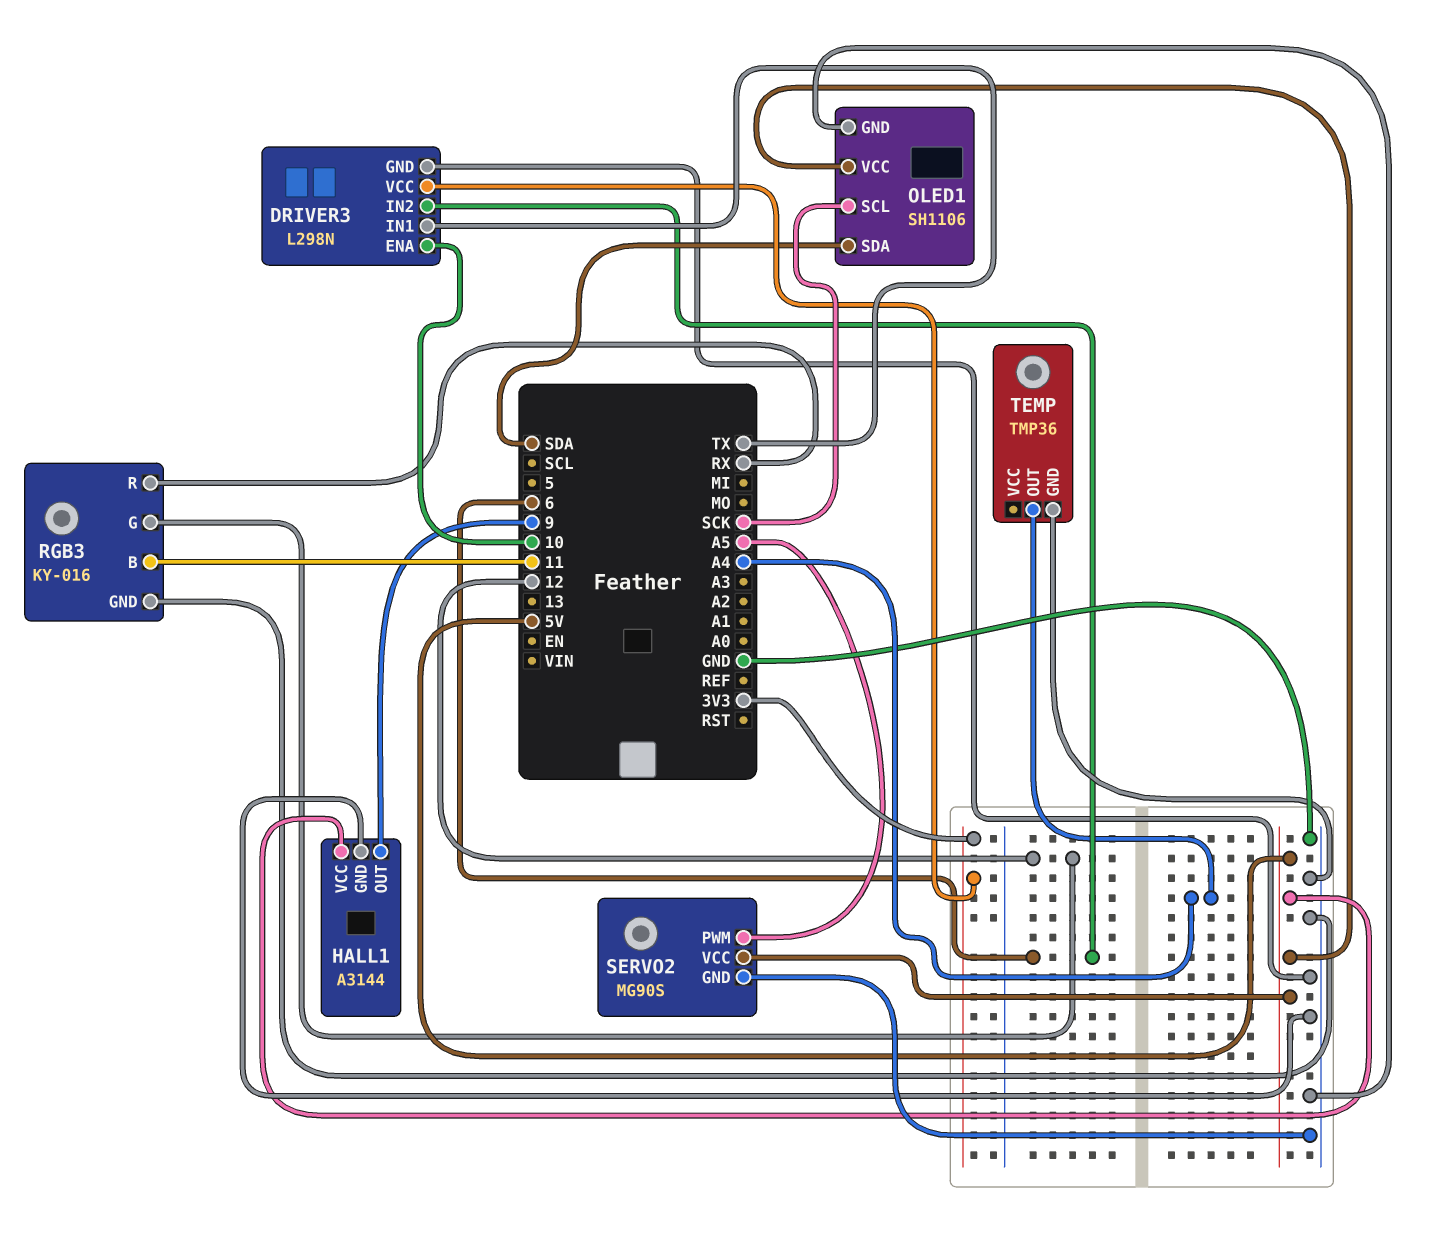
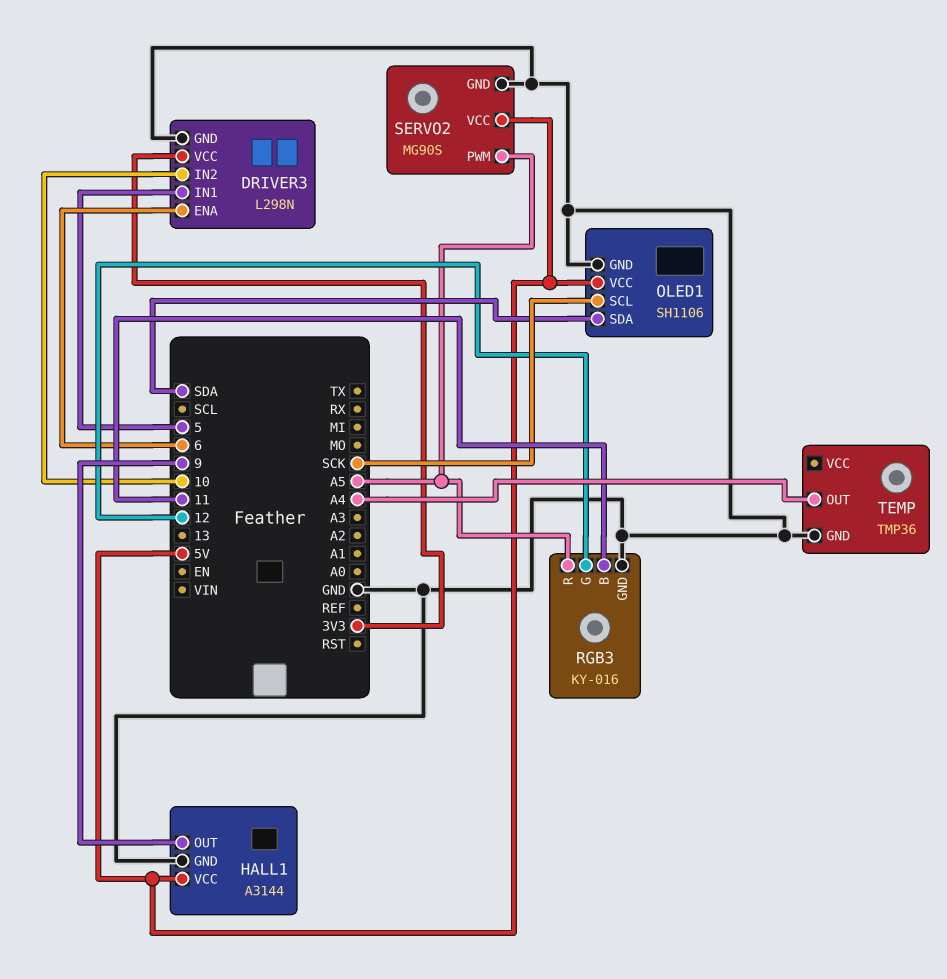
DRIVER3 pin ENA: 10 -> 6
DRIVER3 pin IN1: TX -> 5
DRIVER3 pin IN2: 6 -> 10
RGB3 pin R: RX -> A5

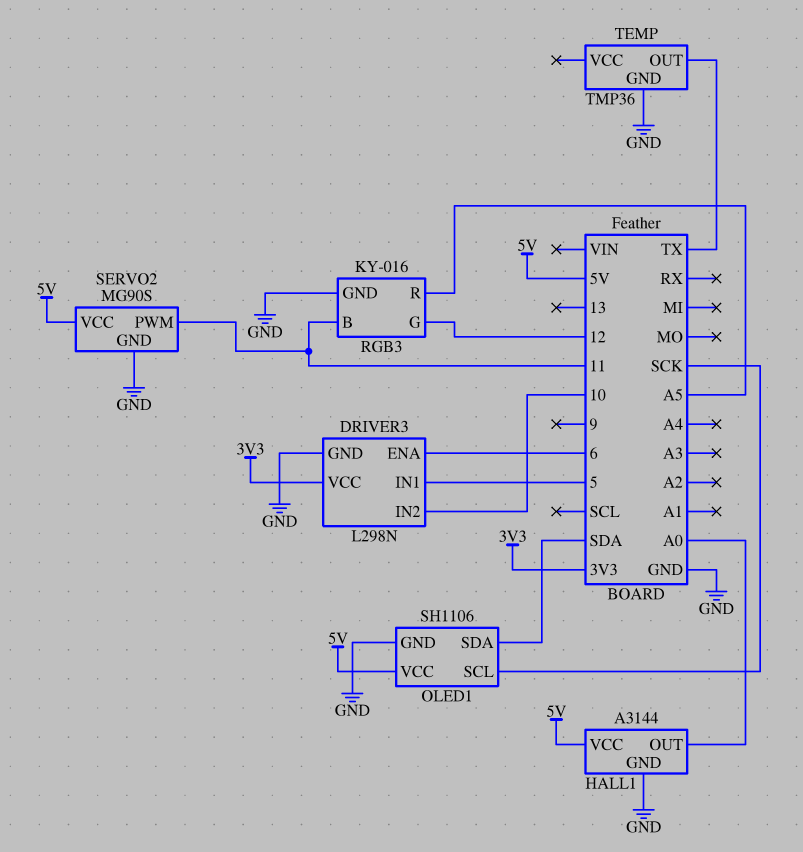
HALL1 pin OUT: 9 -> A0
SERVO2 pin PWM: A5 -> 11
TEMP pin OUT: A4 -> TX

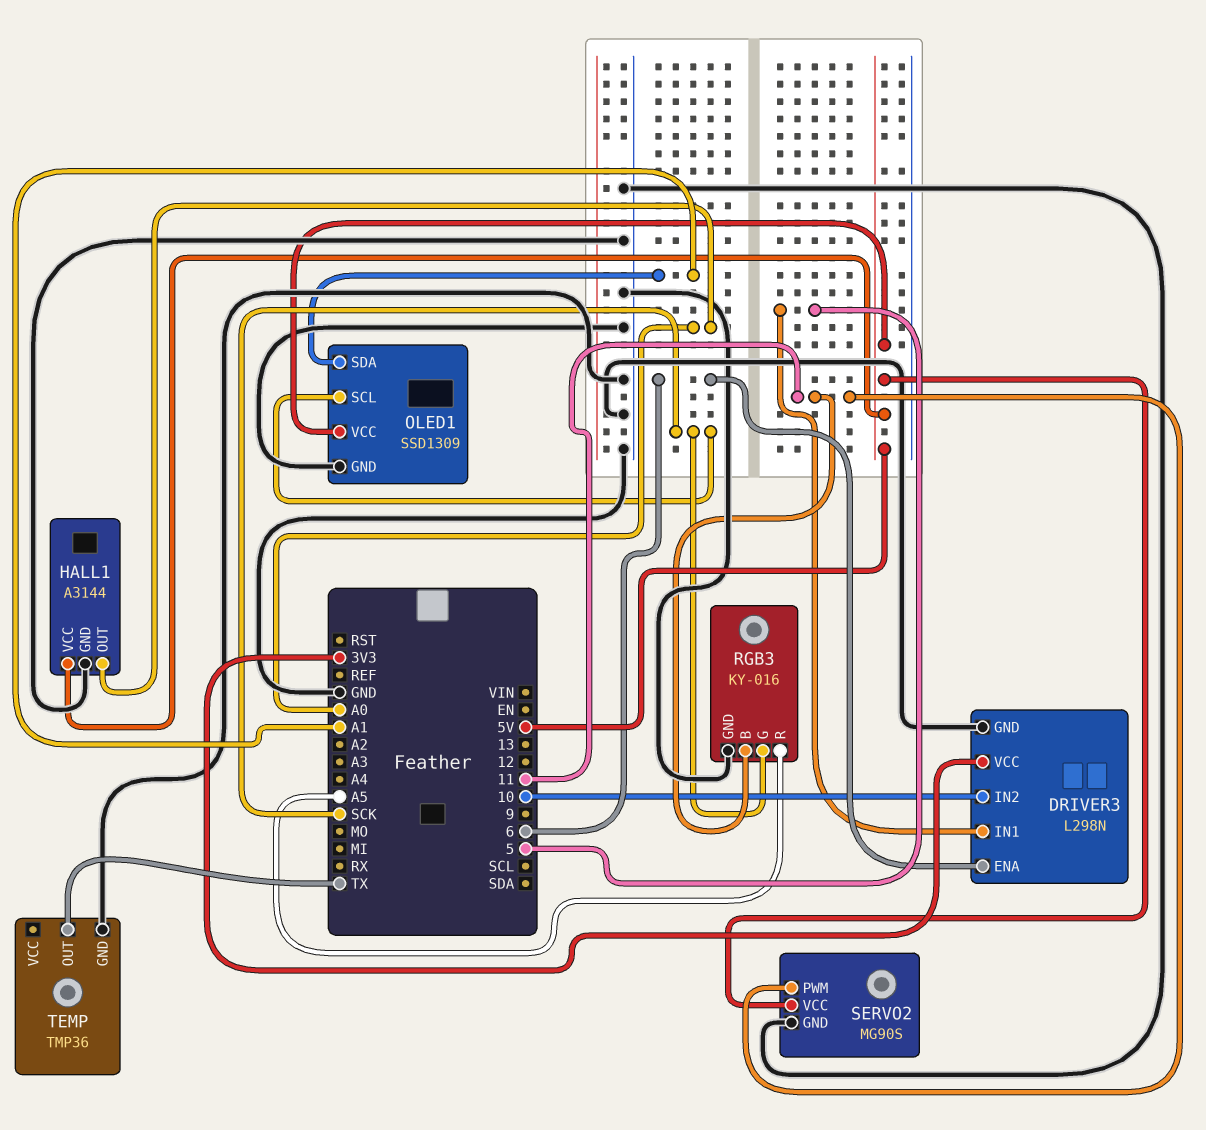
OLED1: SH1106 -> SSD1309
OLED1 pin SDA: SDA -> A1
RGB3 pin G: 12 -> SCK

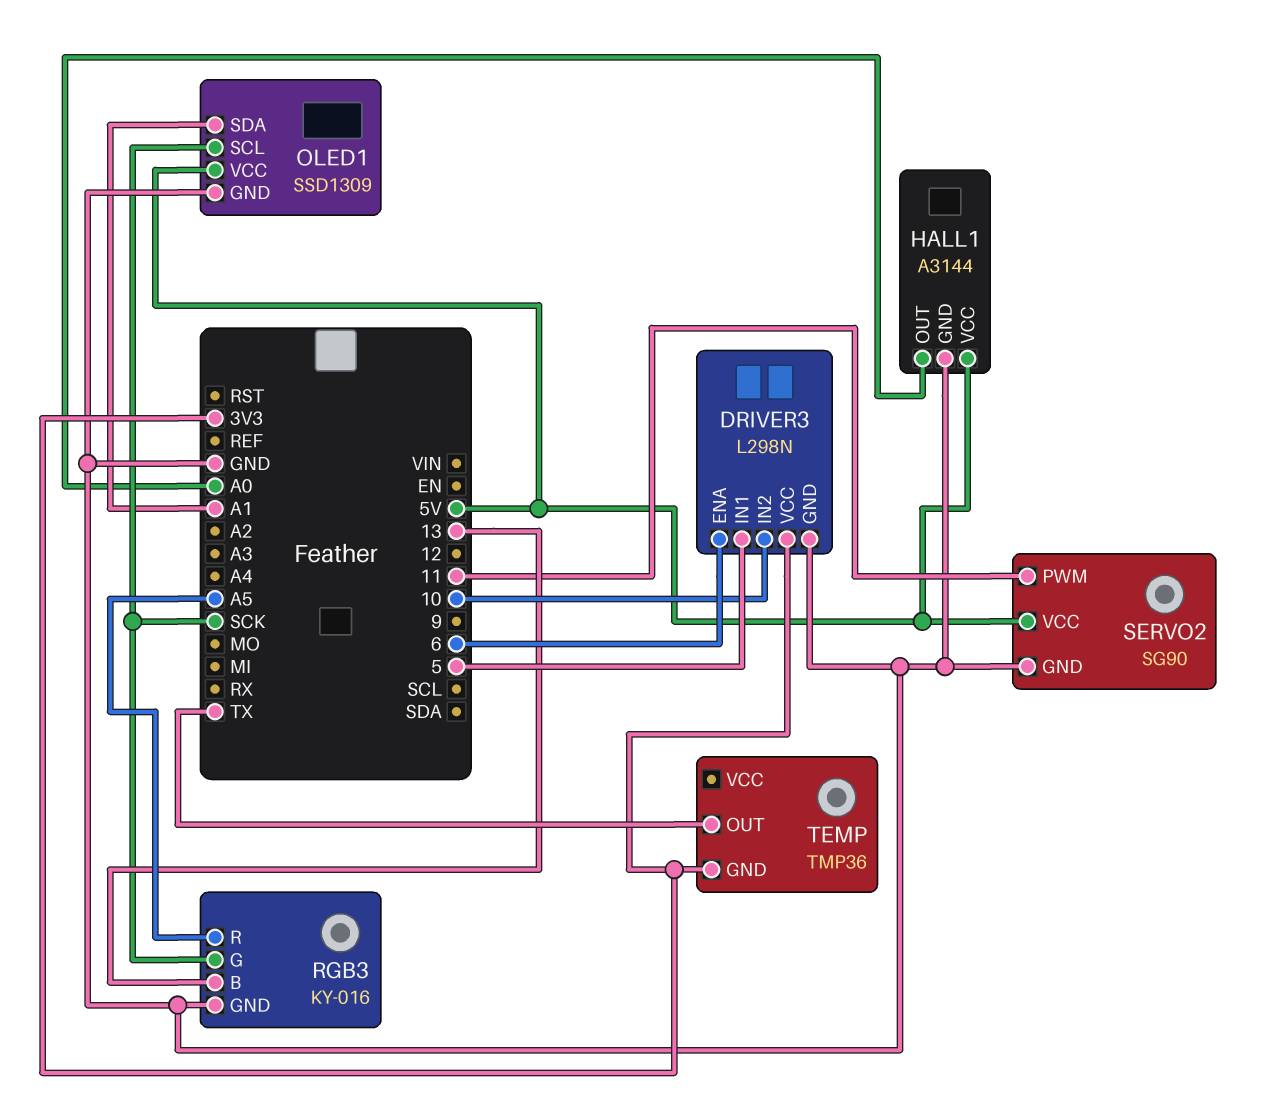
RGB3 pin B: 11 -> 13
SERVO2: MG90S -> SG90
TEMP pin GND: GND -> 3V3

